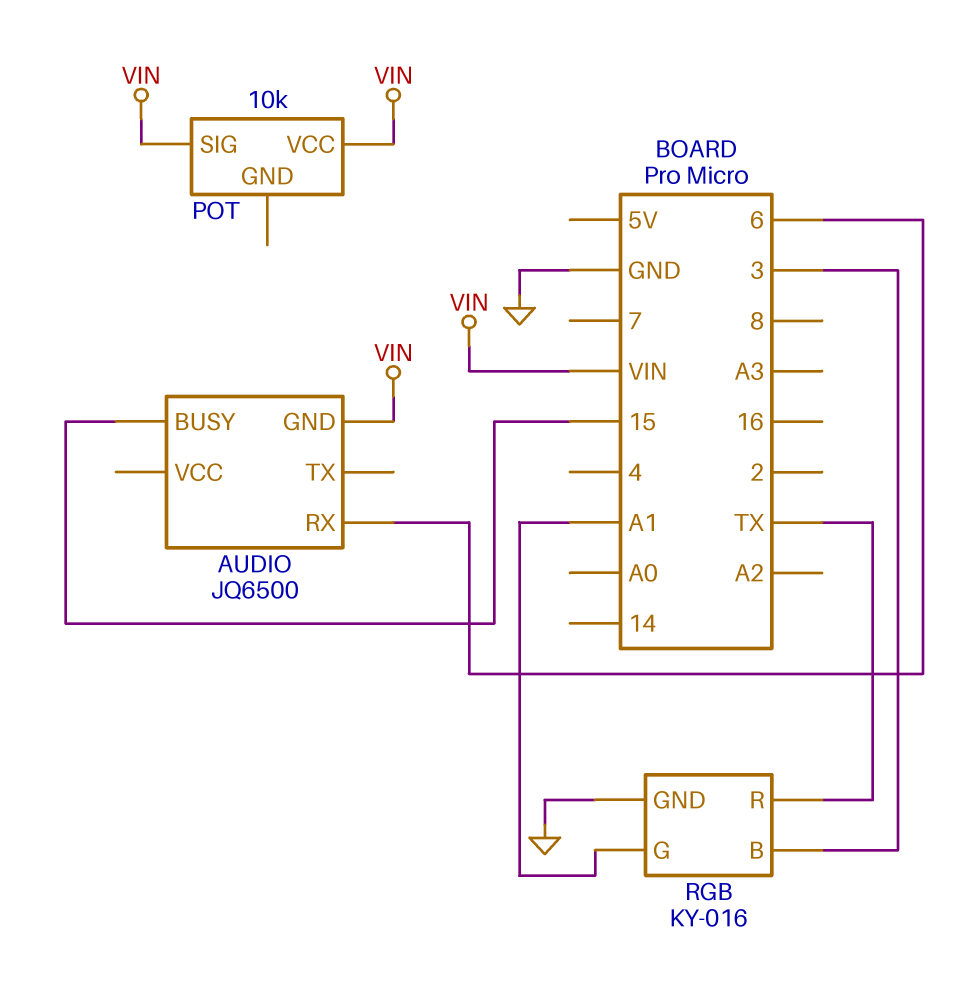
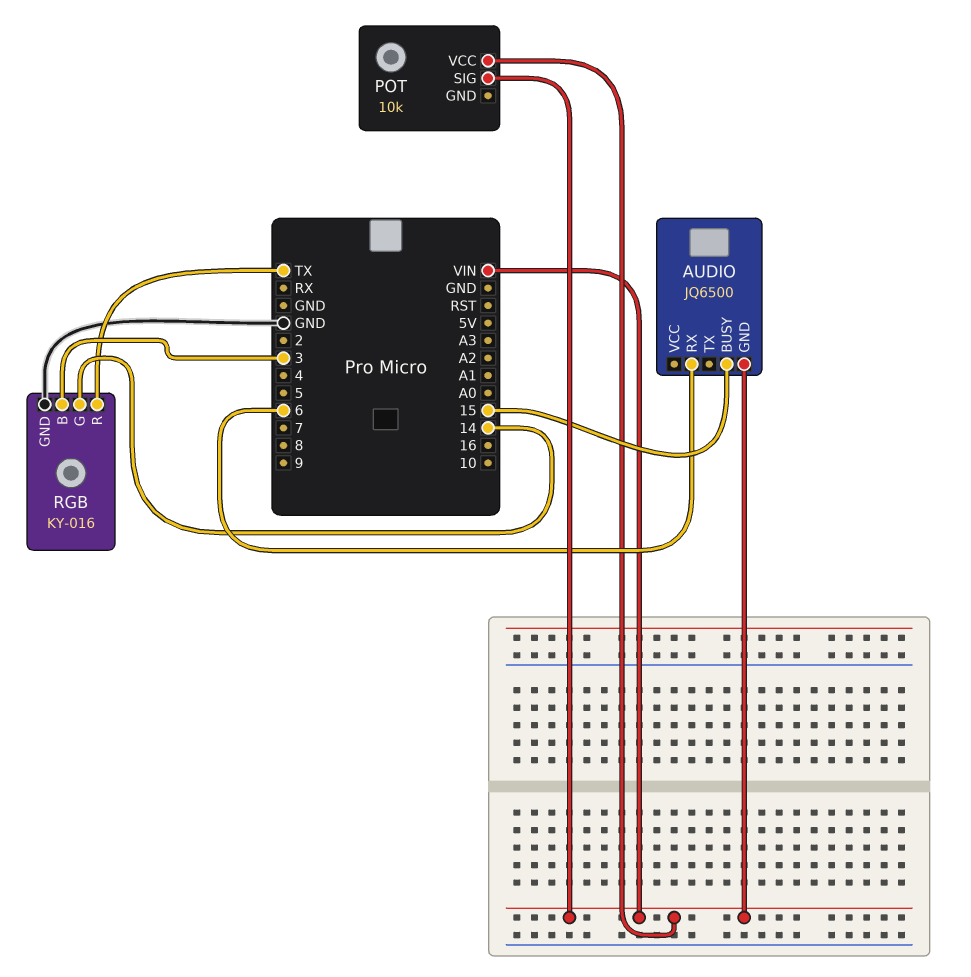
RGB pin G: A1 -> 14

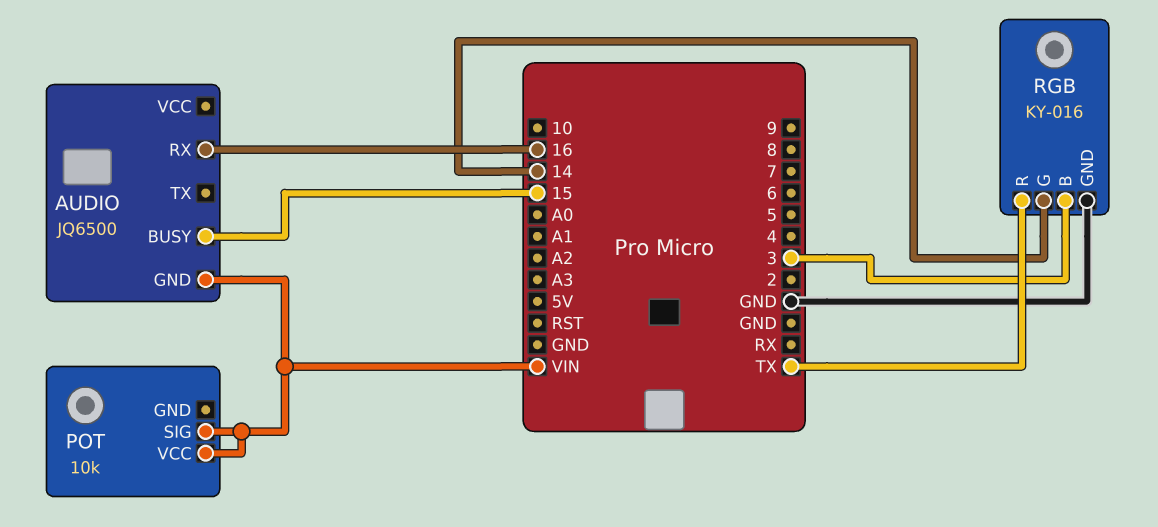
AUDIO pin RX: 6 -> 16

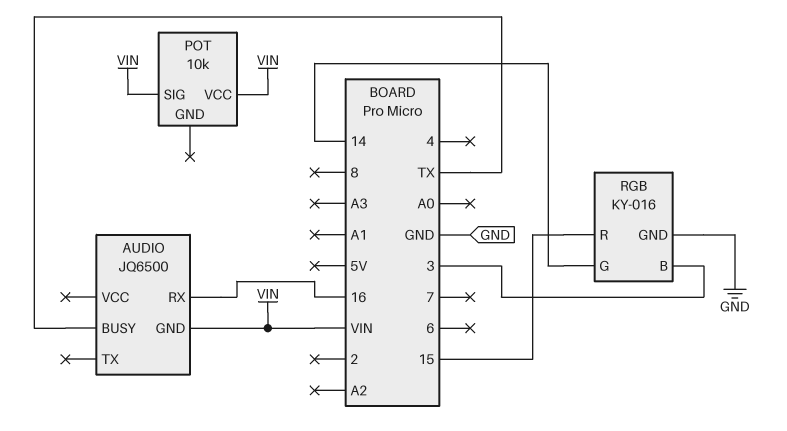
AUDIO pin BUSY: 15 -> TX
RGB pin R: TX -> 15

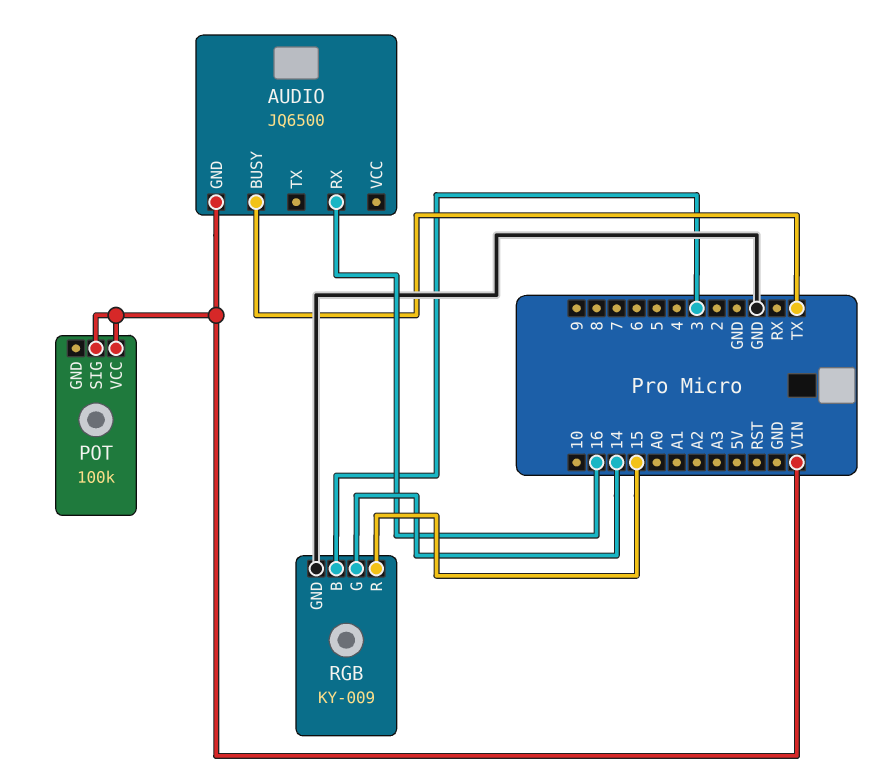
POT: 10k -> 100k
RGB: KY-016 -> KY-009

